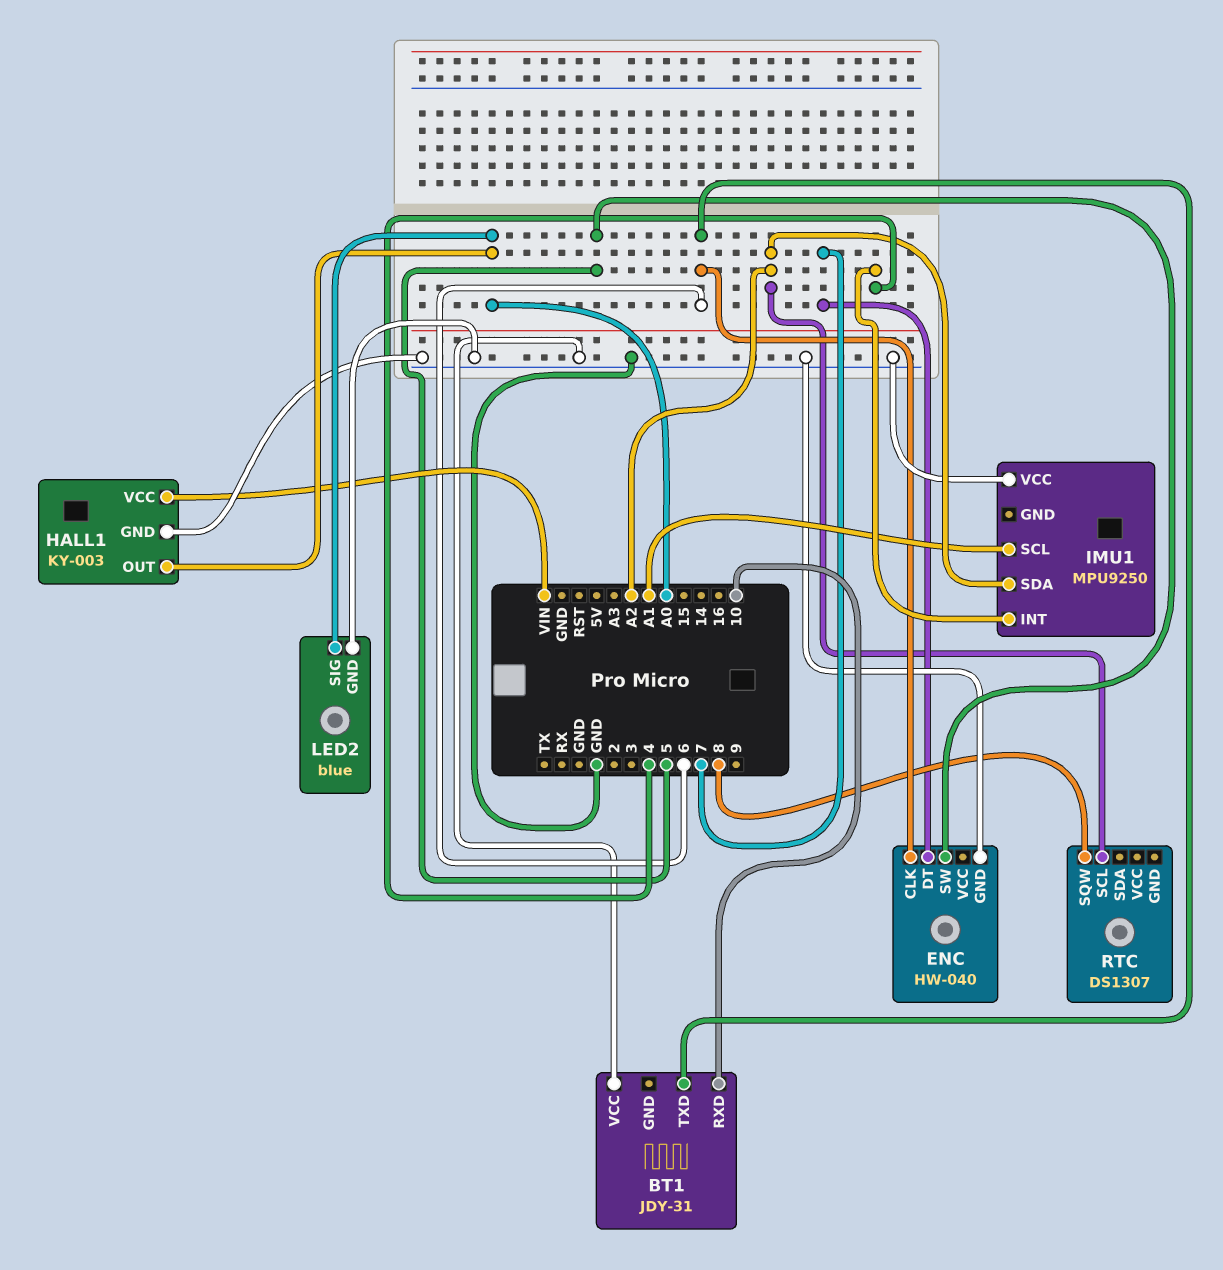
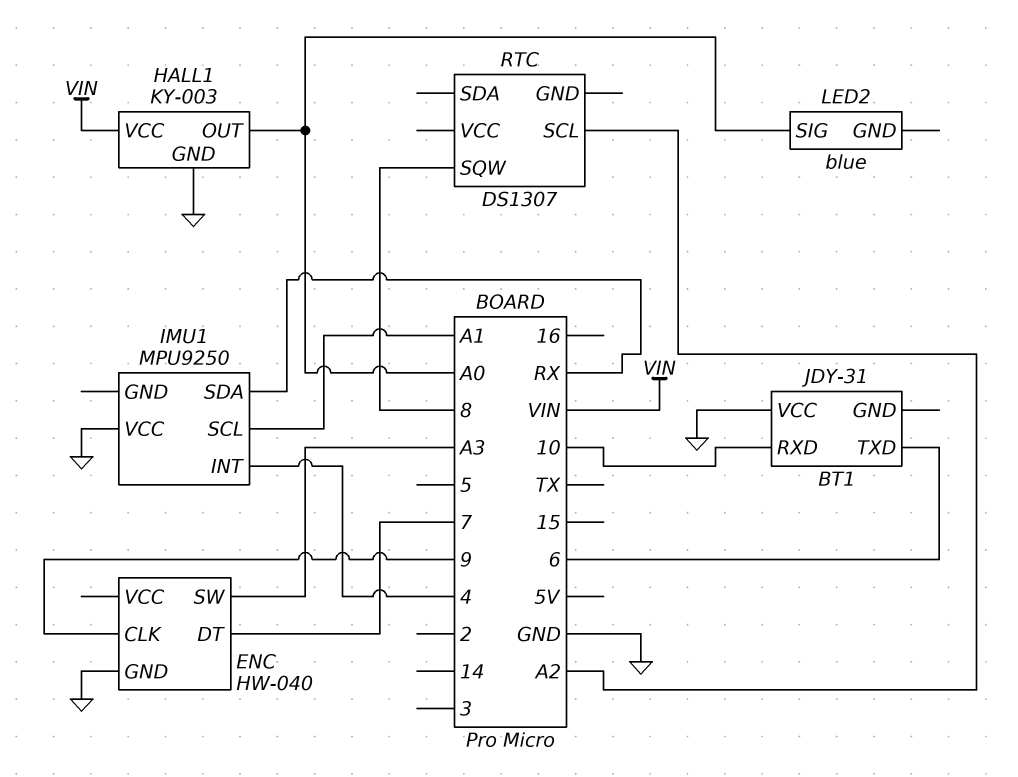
ENC pin CLK: 6 -> 9
ENC pin SW: 5 -> A3
IMU1 pin SDA: A2 -> RX
LED2 pin GND: GND -> none

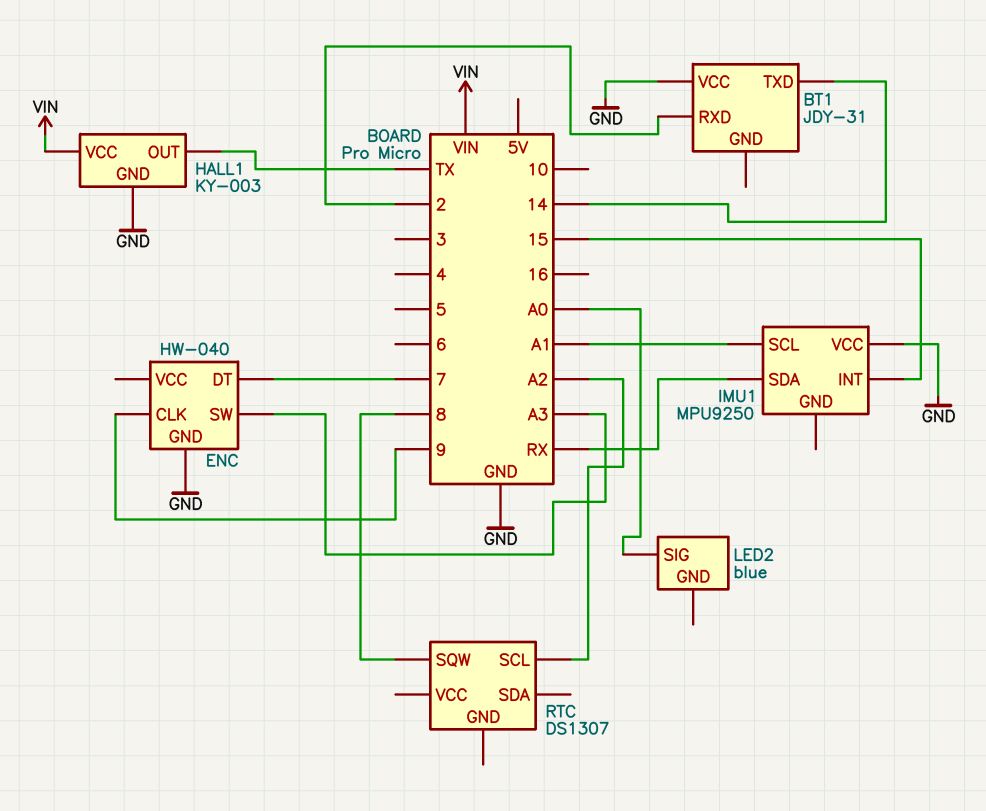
BT1 pin RXD: 10 -> 2
BT1 pin TXD: 6 -> 14
HALL1 pin OUT: A0 -> TX
IMU1 pin INT: 4 -> 15

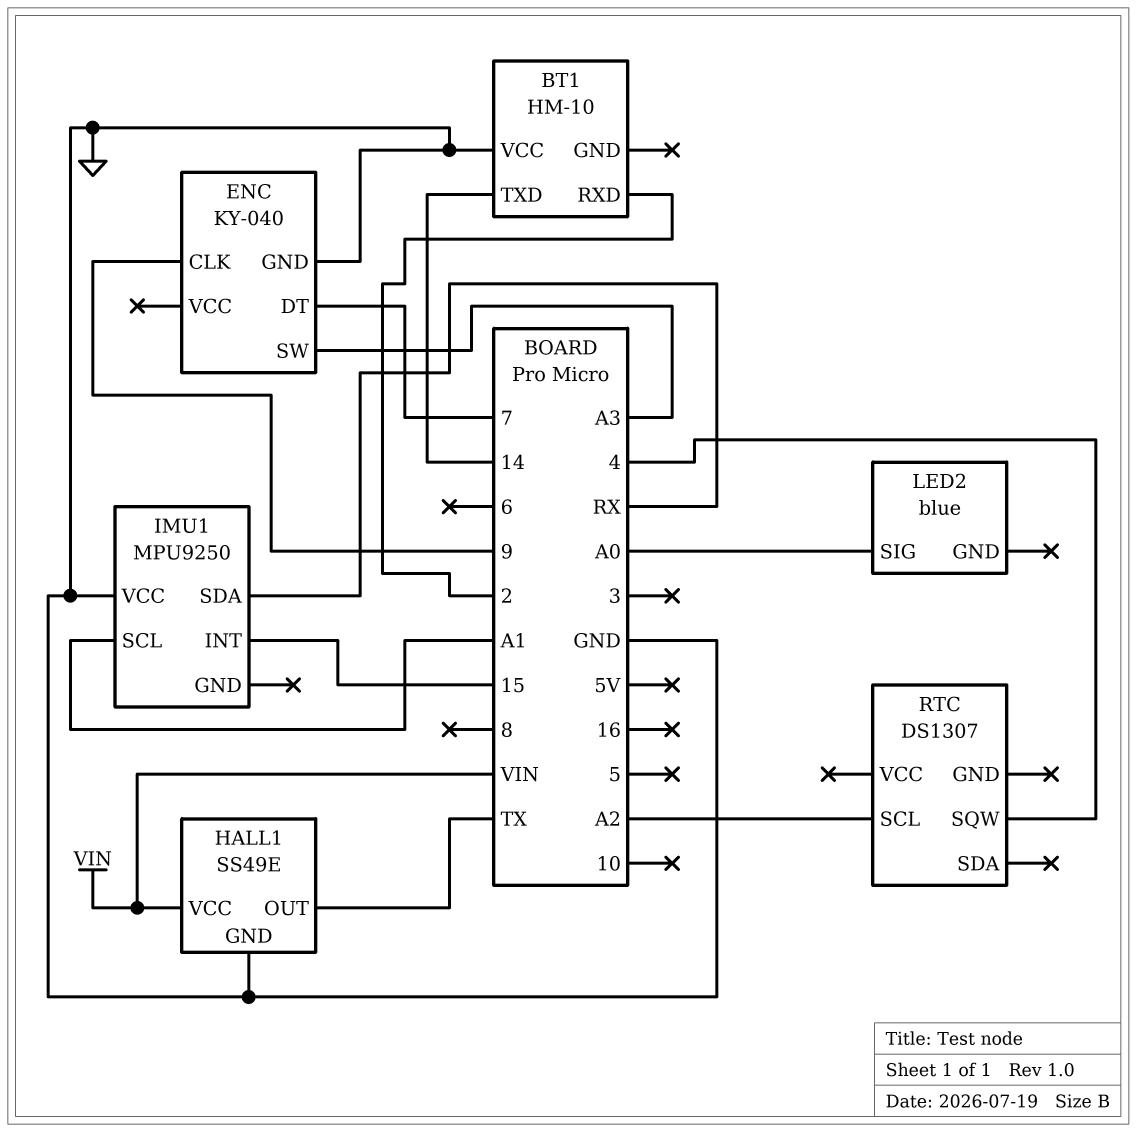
BT1: JDY-31 -> HM-10
ENC: HW-040 -> KY-040
HALL1: KY-003 -> SS49E
RTC pin SQW: 8 -> 4

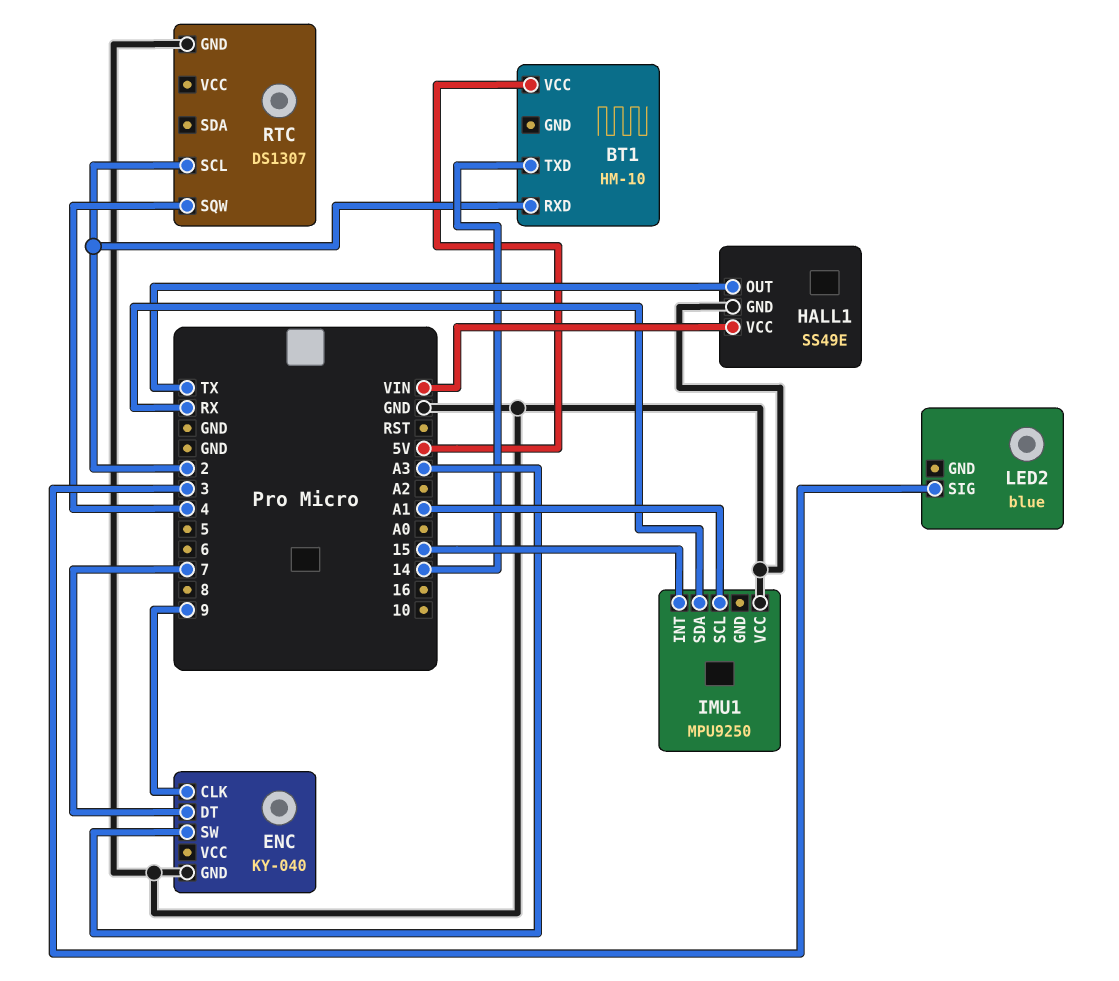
BT1 pin VCC: GND -> 5V
LED2 pin SIG: A0 -> 3
RTC pin GND: none -> GND
RTC pin SCL: A2 -> 2

